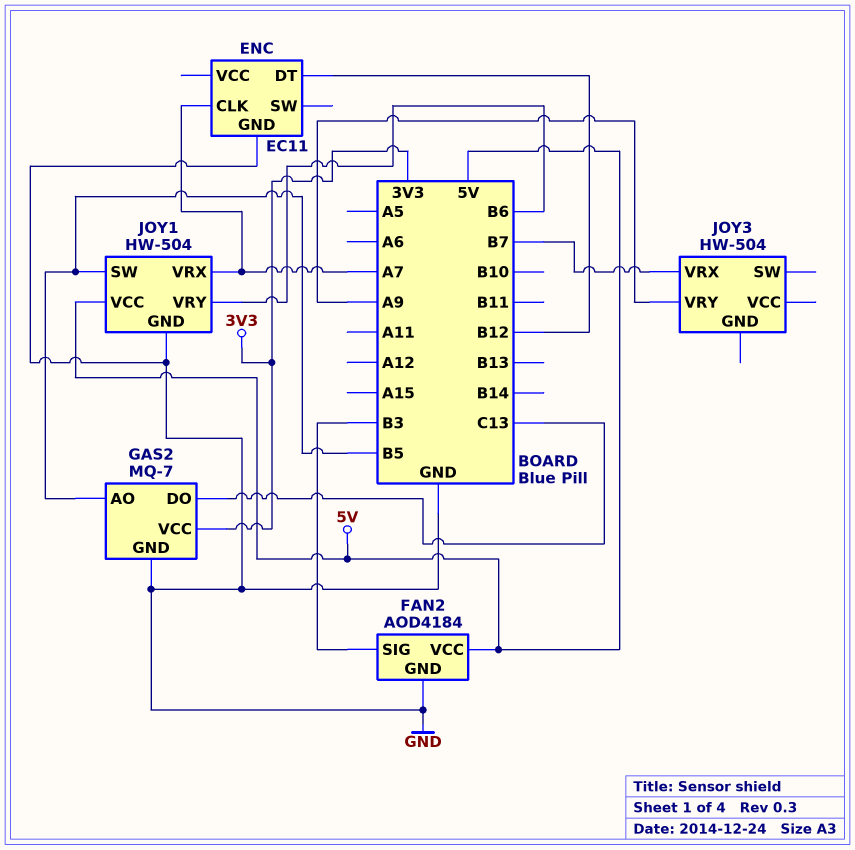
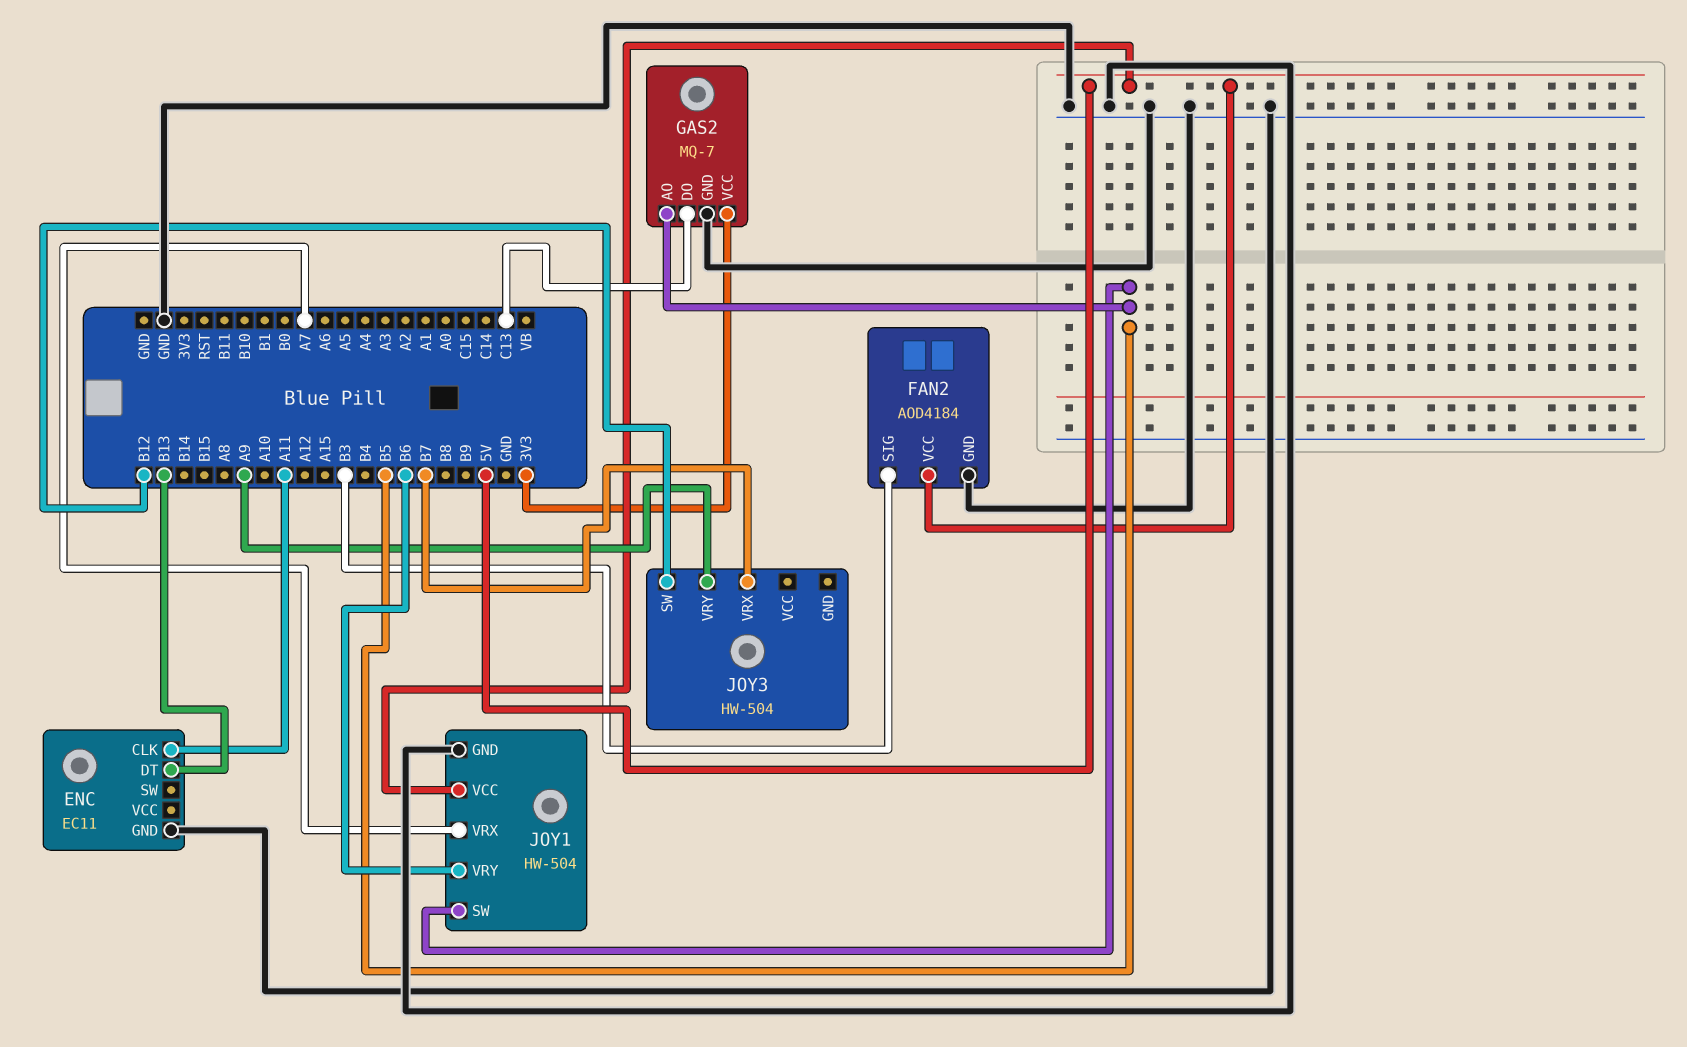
ENC pin CLK: A7 -> A11
ENC pin DT: B12 -> B13
JOY3 pin SW: none -> B12

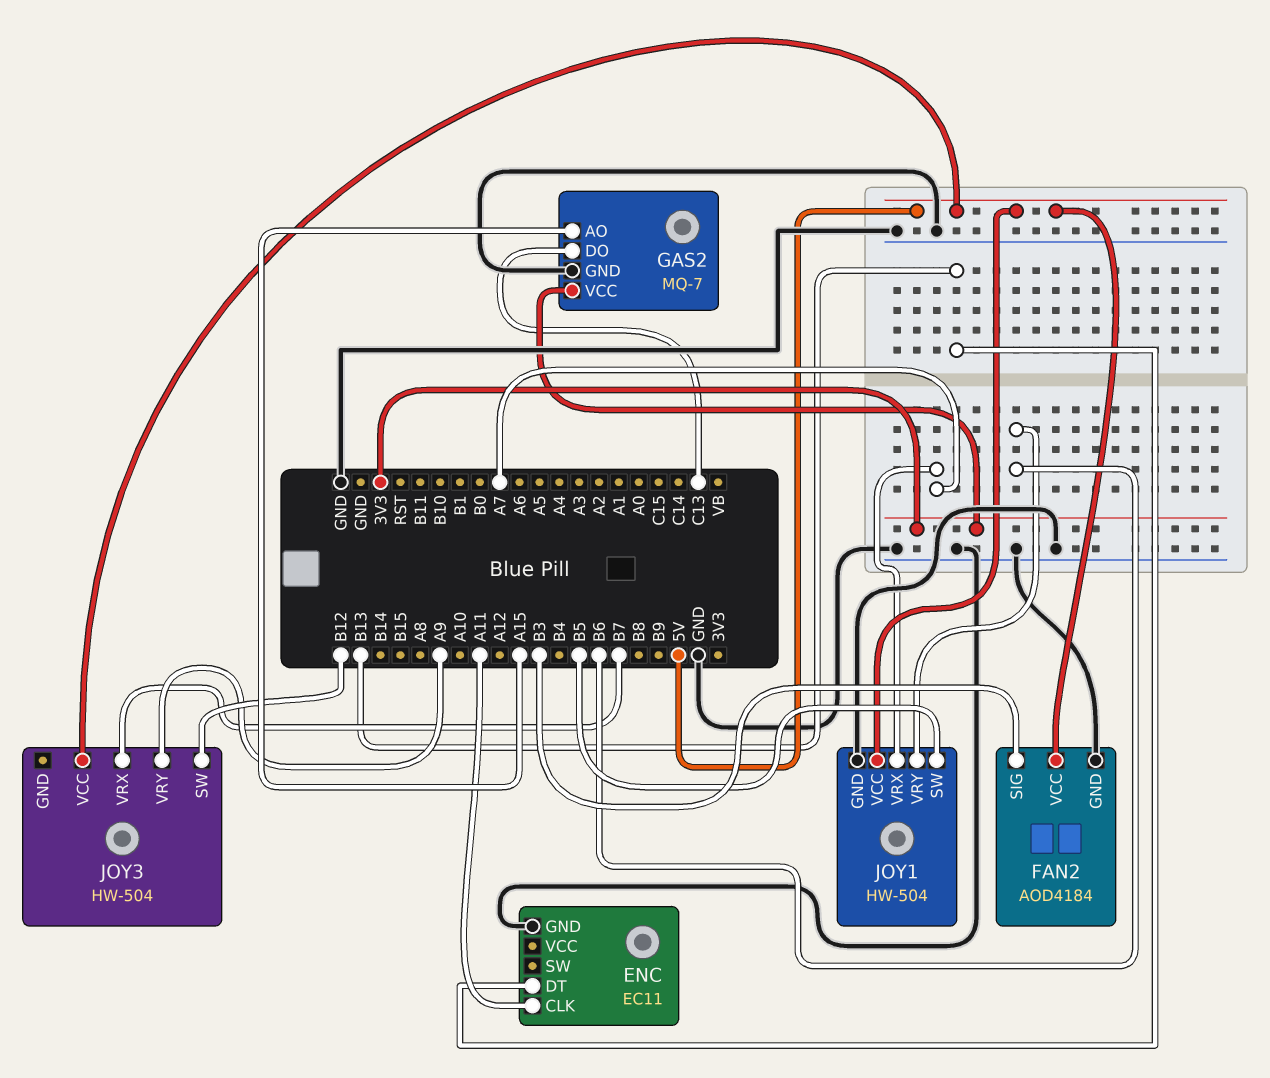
GAS2 pin AO: B5 -> A15
JOY3 pin VCC: none -> 5V

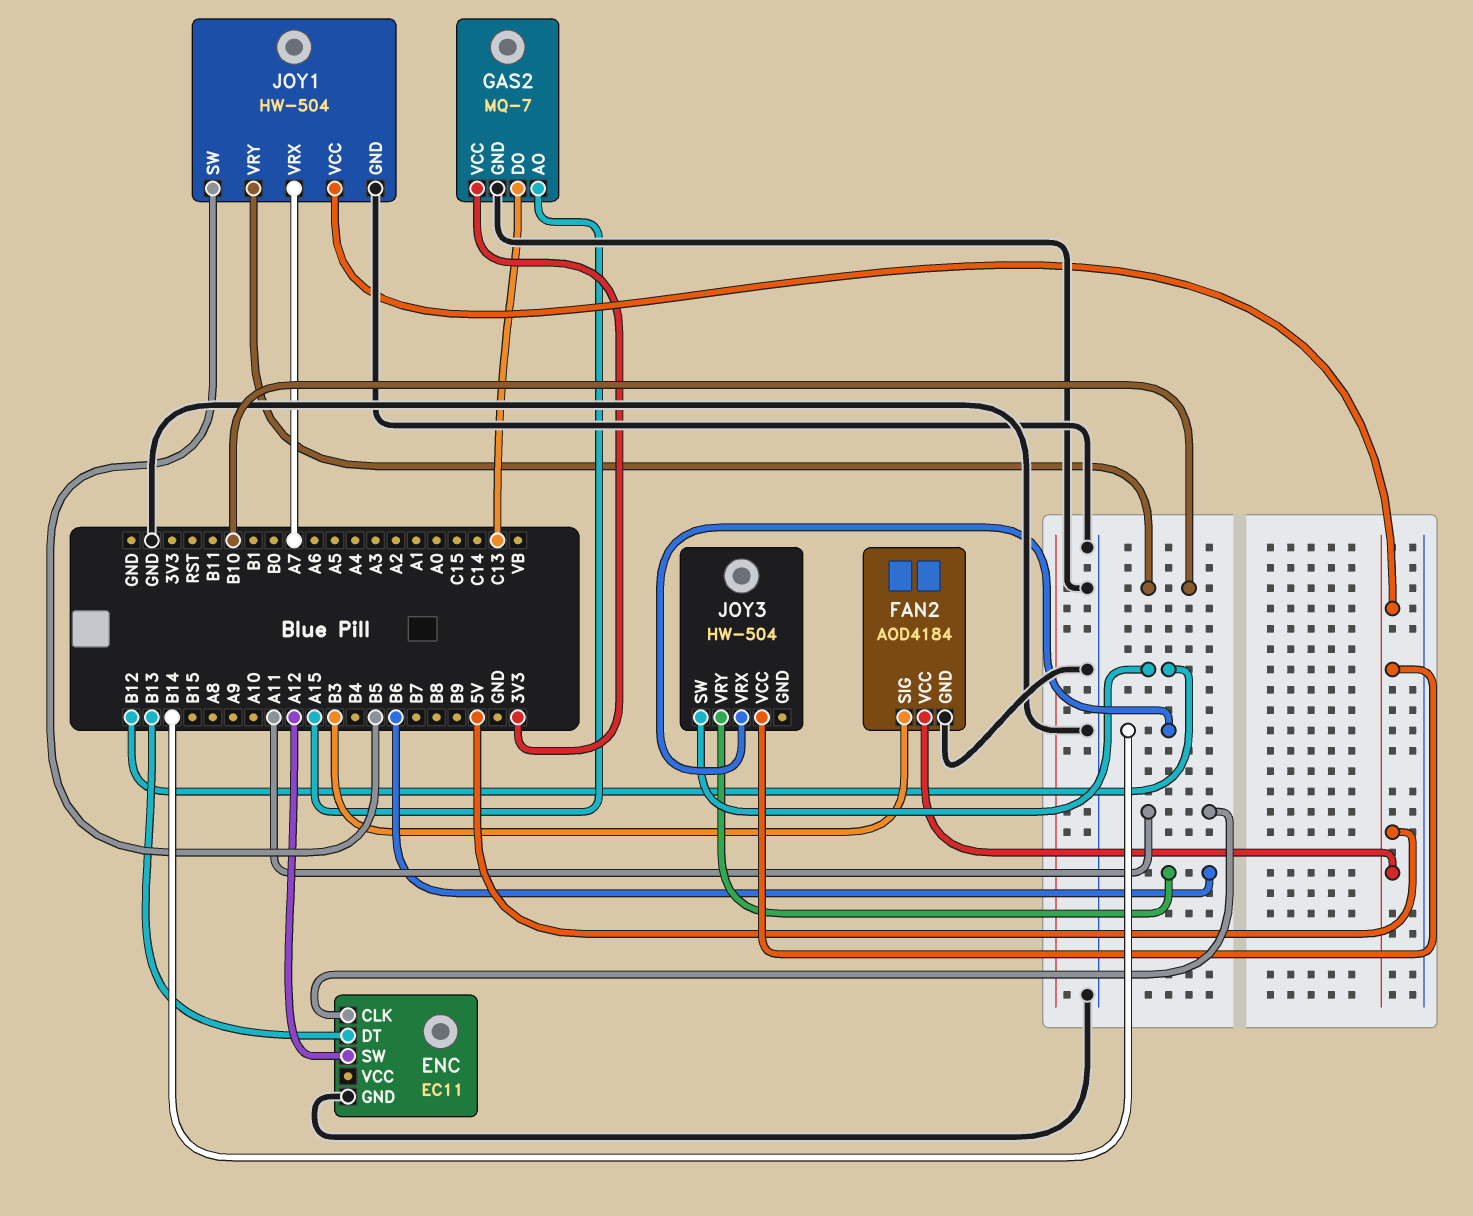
ENC pin SW: none -> A12
JOY1 pin VRY: B6 -> B10
JOY3 pin VRX: B7 -> B14
JOY3 pin VRY: A9 -> B6

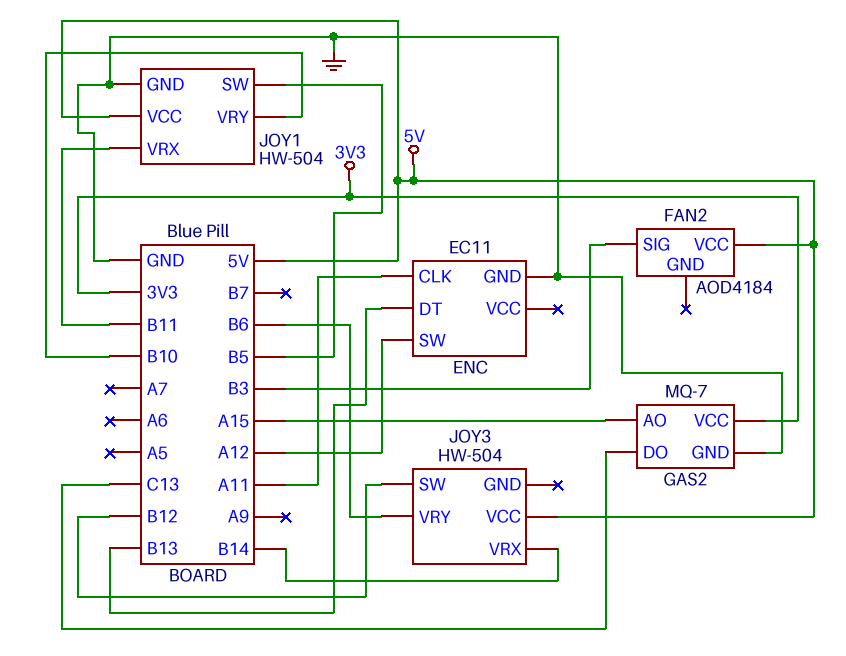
FAN2 pin GND: GND -> none
JOY1 pin VRX: A7 -> B11

